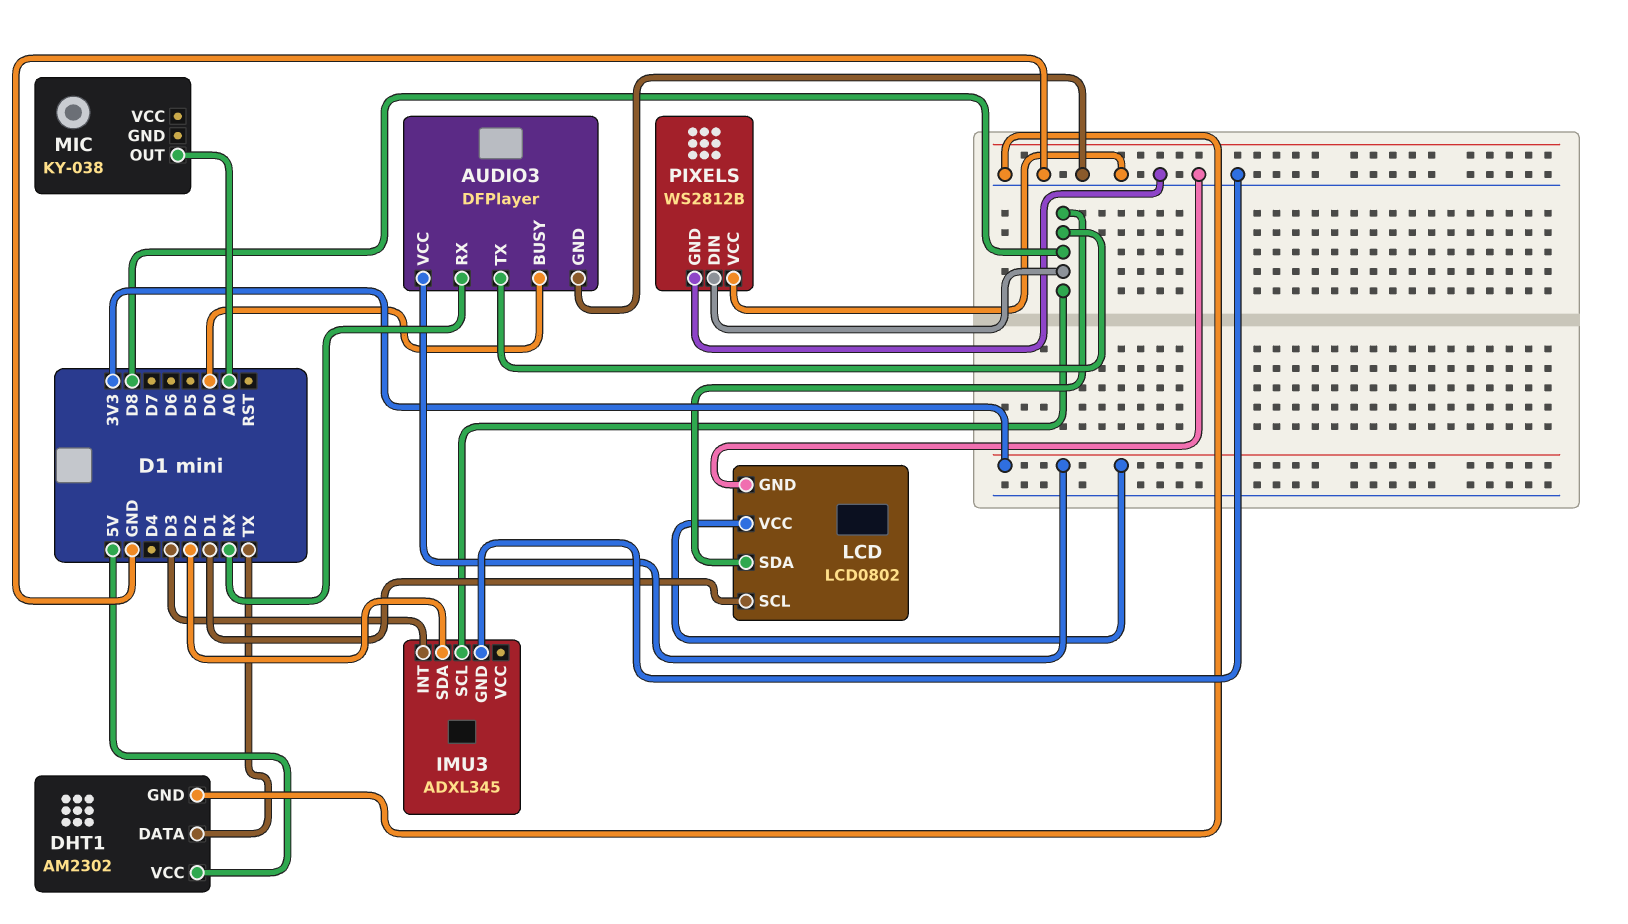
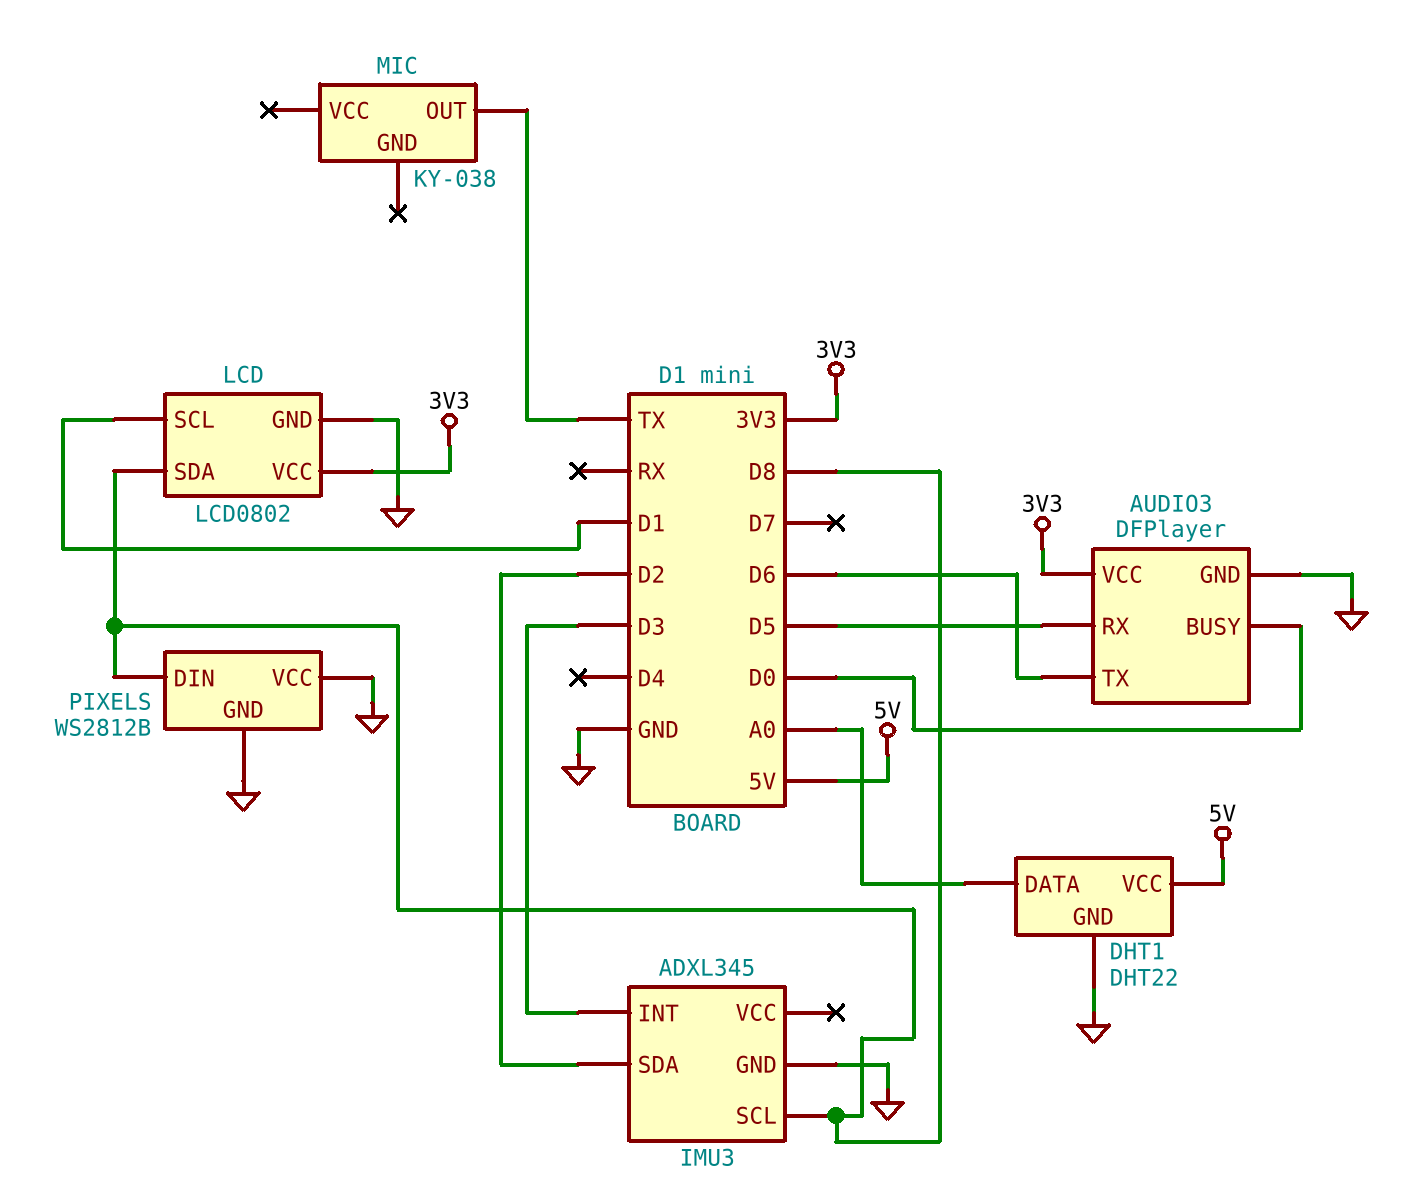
AUDIO3 pin RX: RX -> D5
AUDIO3 pin TX: D8 -> D6
DHT1: AM2302 -> DHT22
DHT1 pin DATA: TX -> A0
MIC pin OUT: A0 -> TX

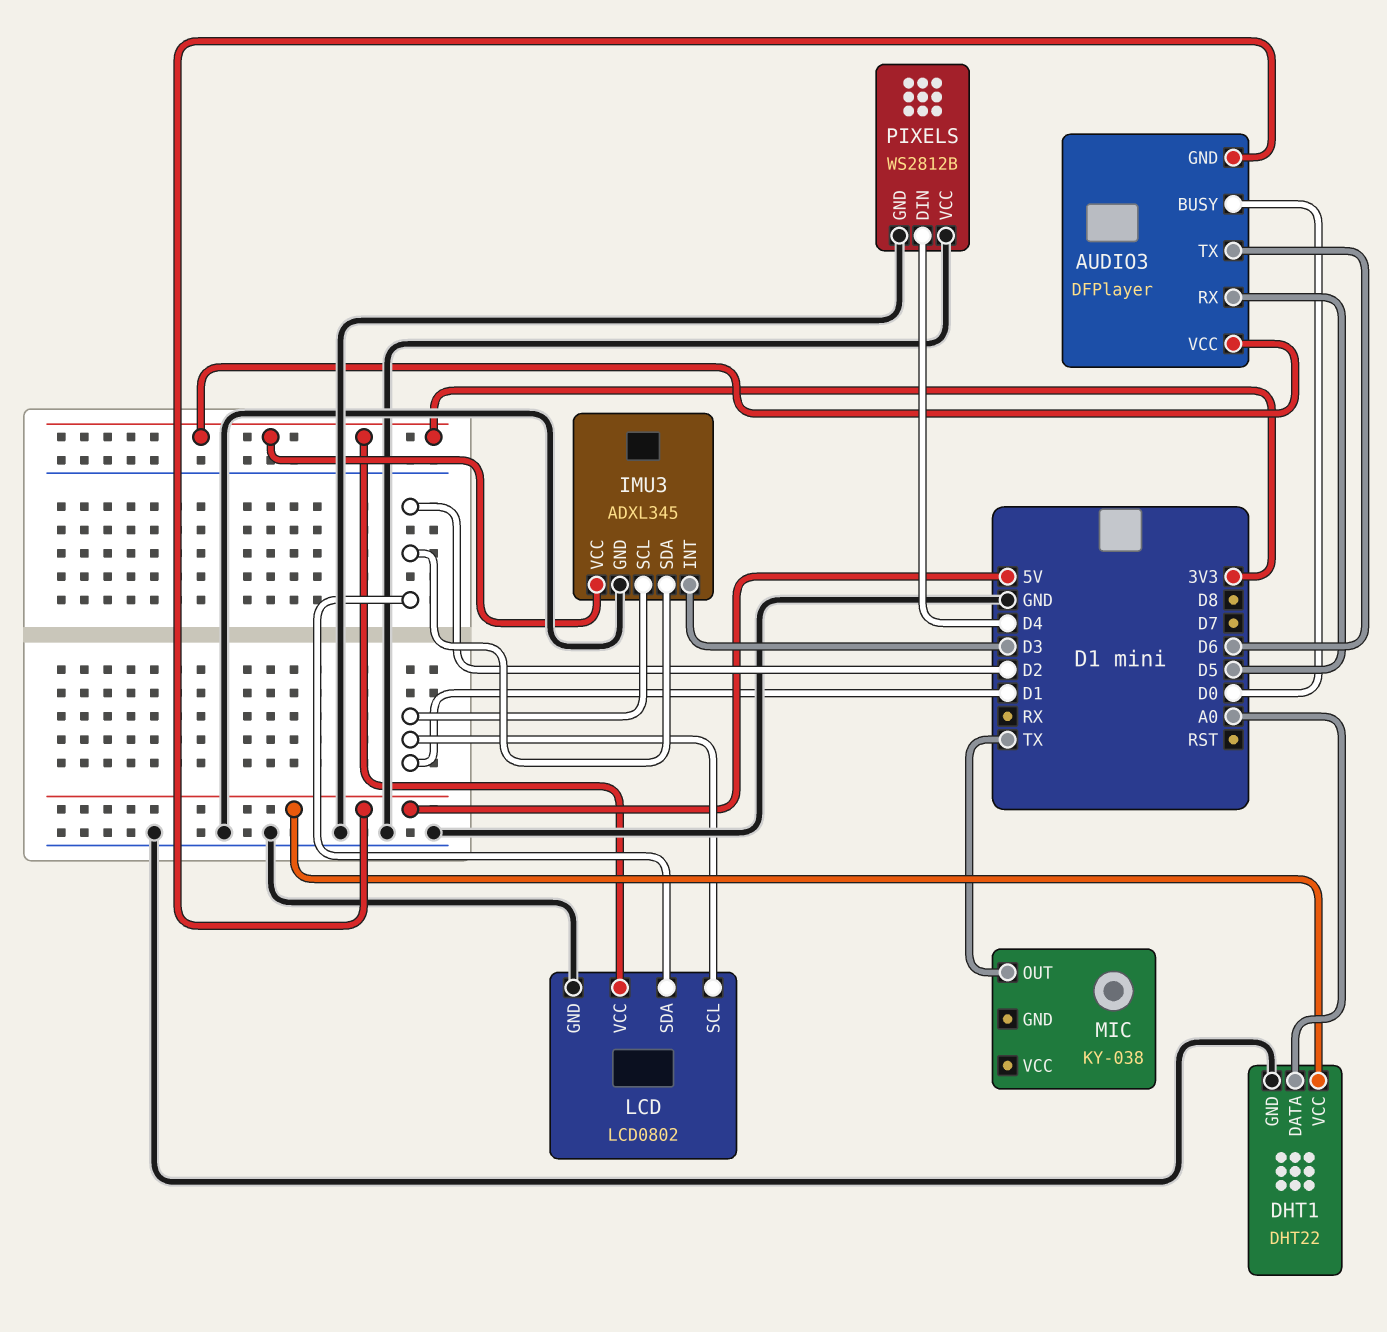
AUDIO3 pin GND: GND -> 5V
IMU3 pin SCL: D8 -> D1
IMU3 pin VCC: none -> 3V3
LCD pin SDA: D8 -> D2
PIXELS pin DIN: D8 -> D4

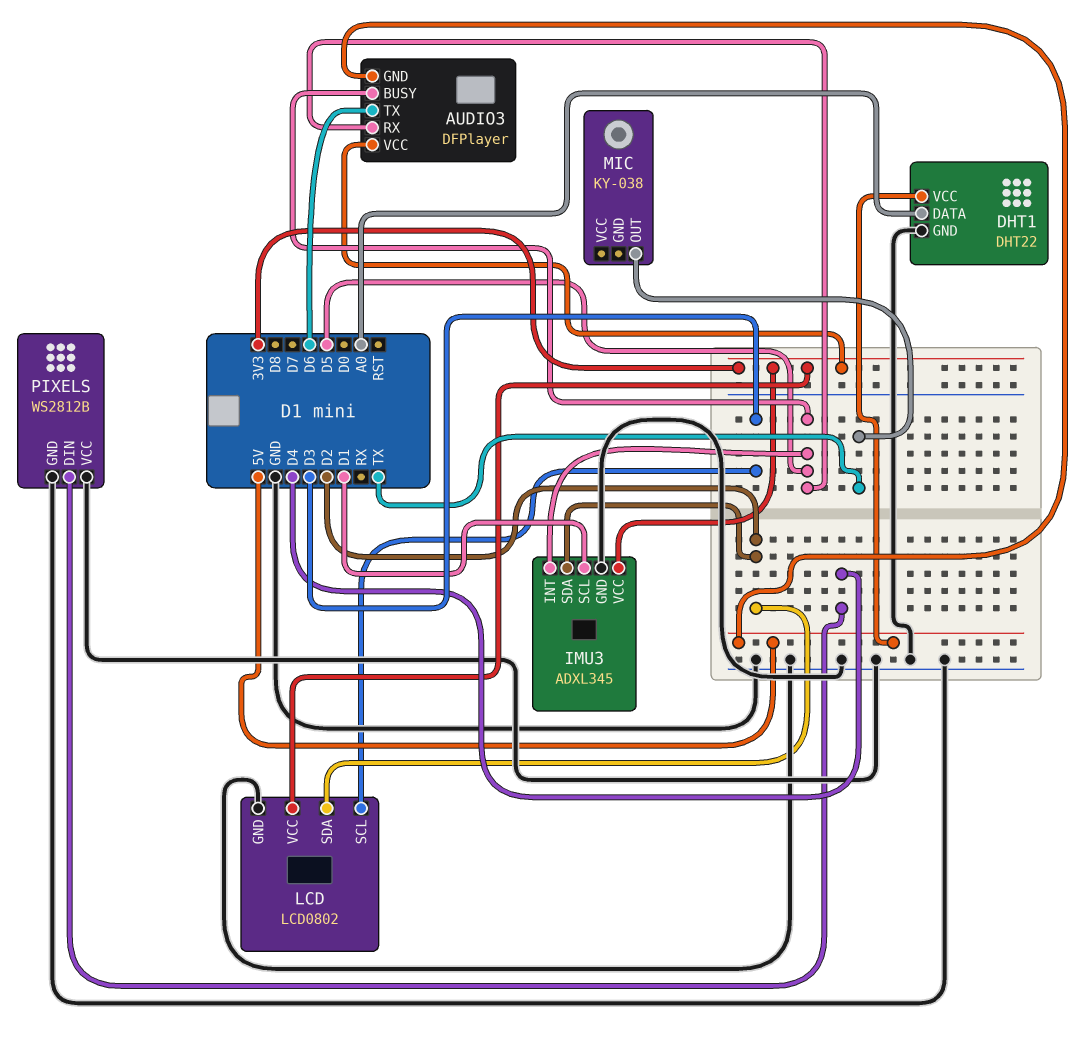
AUDIO3 pin BUSY: D0 -> D5
IMU3 pin INT: D3 -> D5
LCD pin SCL: D1 -> D3

